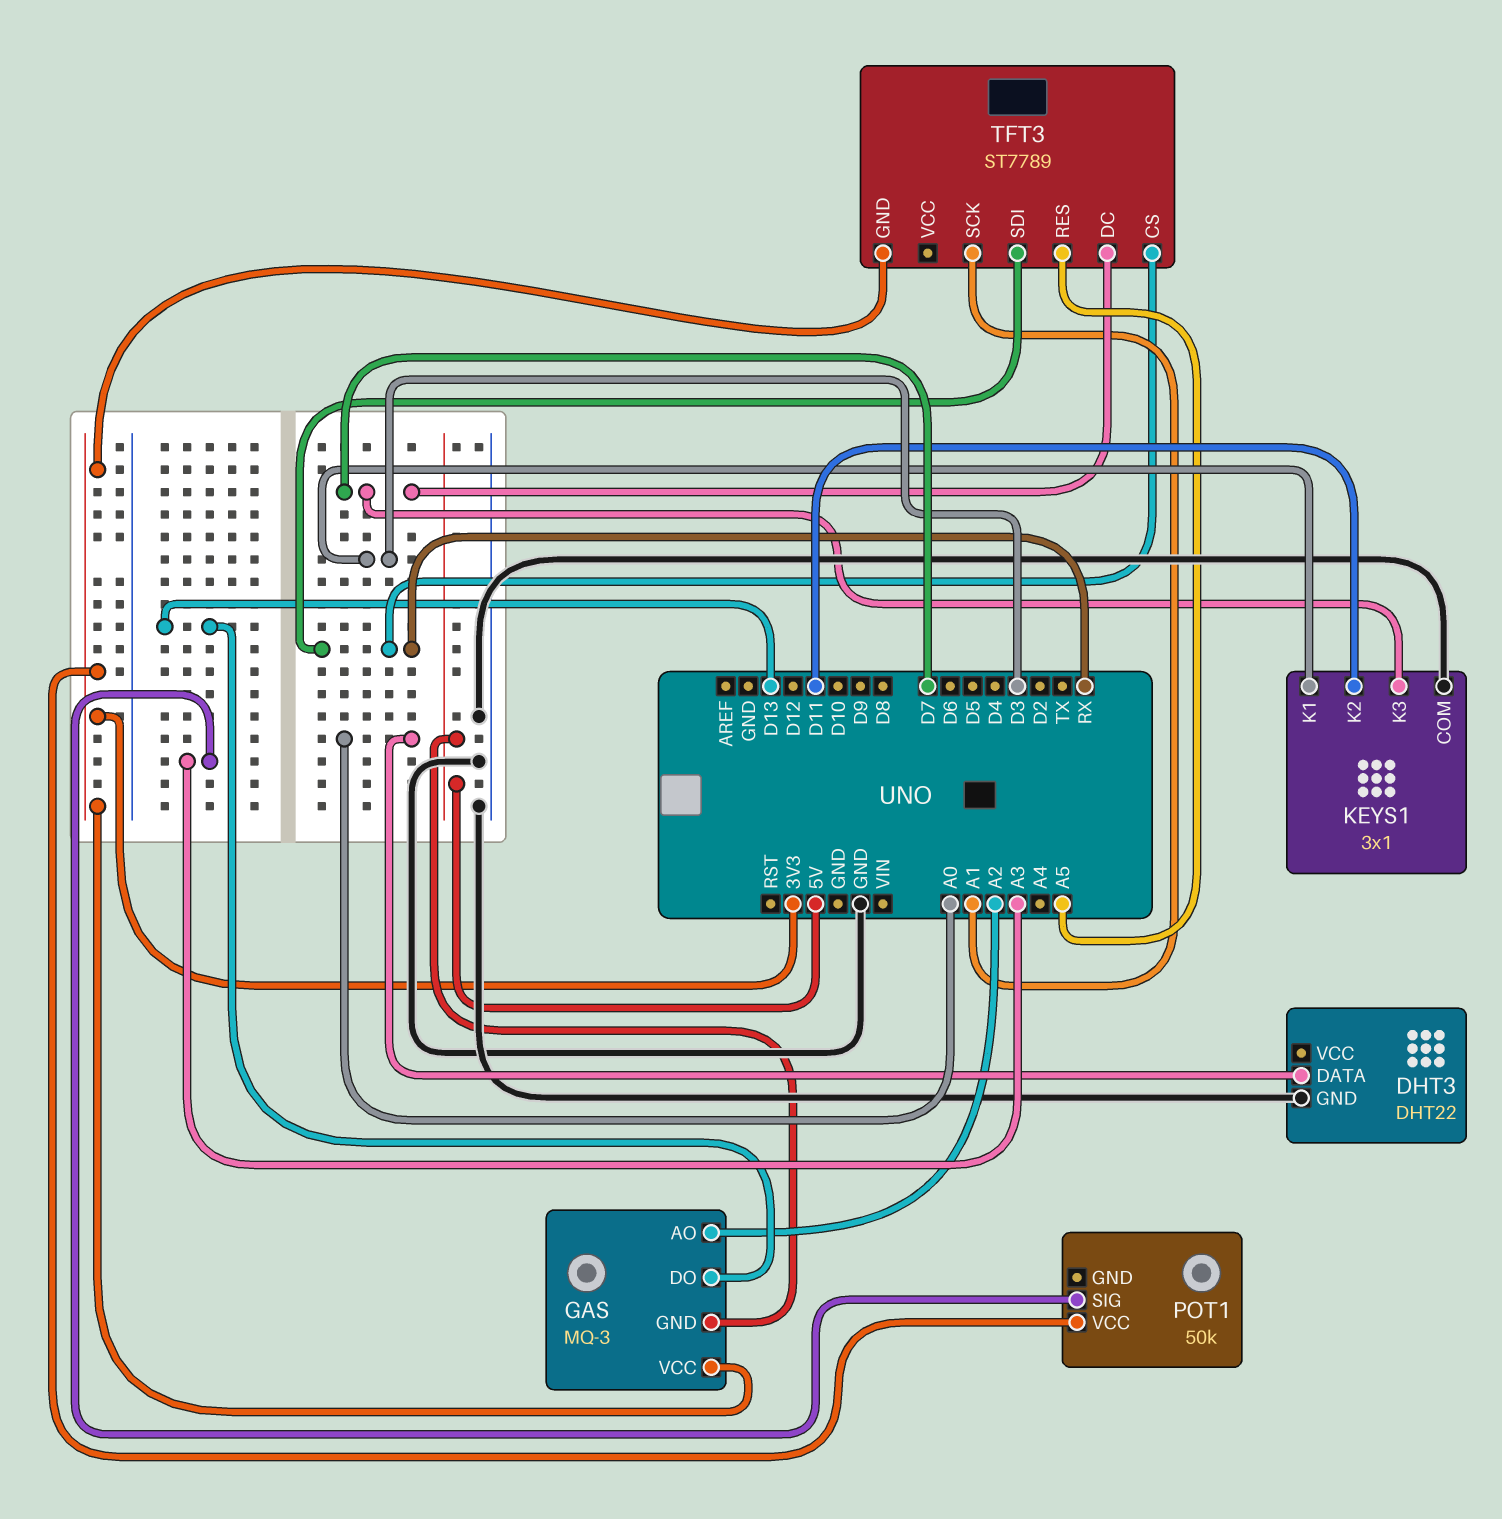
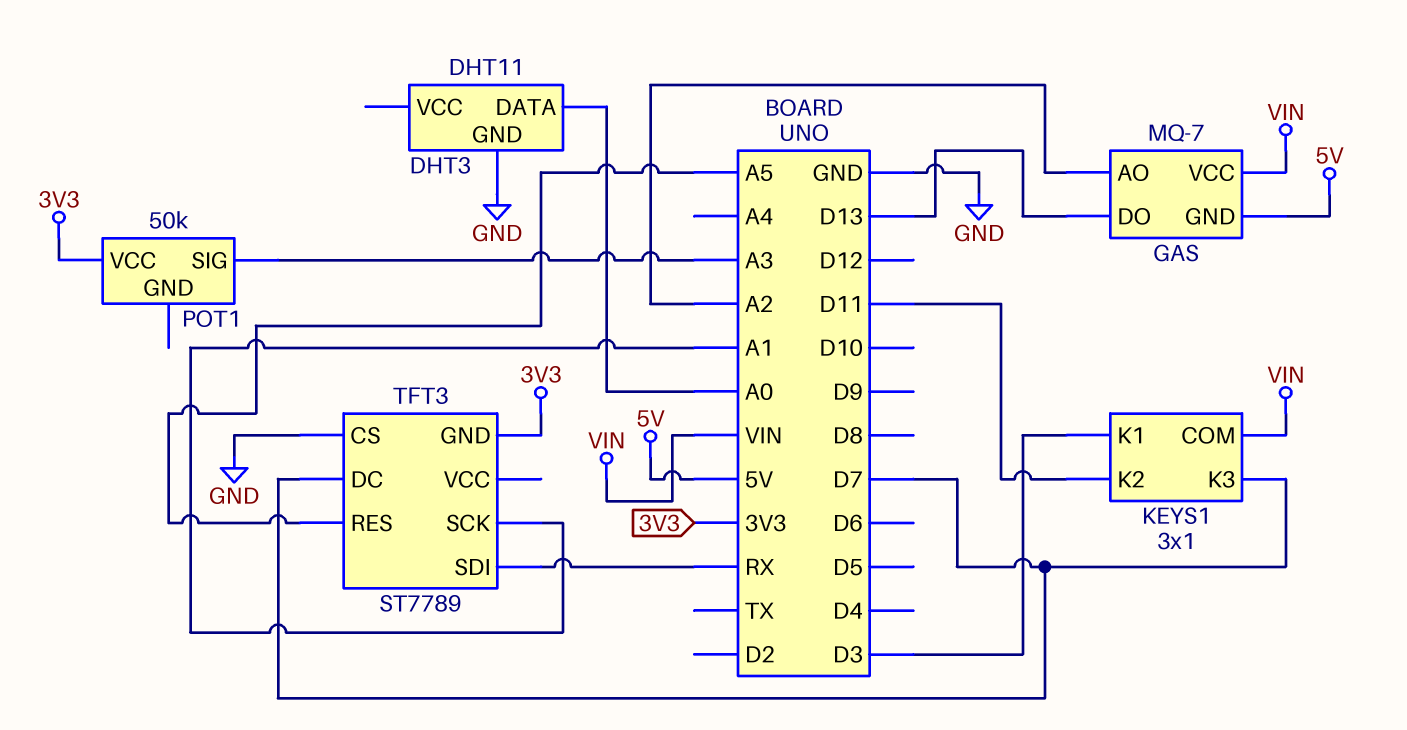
DHT3: DHT22 -> DHT11
GAS: MQ-3 -> MQ-7
GAS pin VCC: 3V3 -> VIN
KEYS1 pin COM: GND -> VIN
TFT3 pin CS: RX -> GND

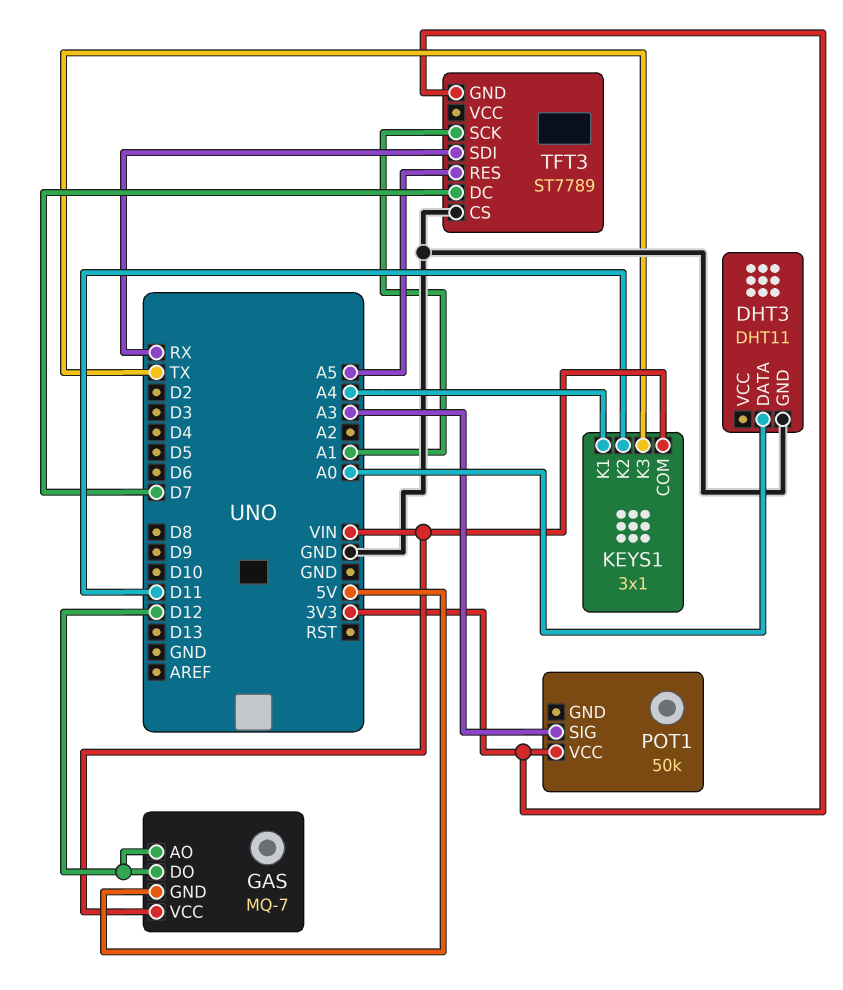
GAS pin AO: A2 -> D12
GAS pin DO: D13 -> D12
KEYS1 pin K1: D3 -> A4
KEYS1 pin K3: D7 -> TX

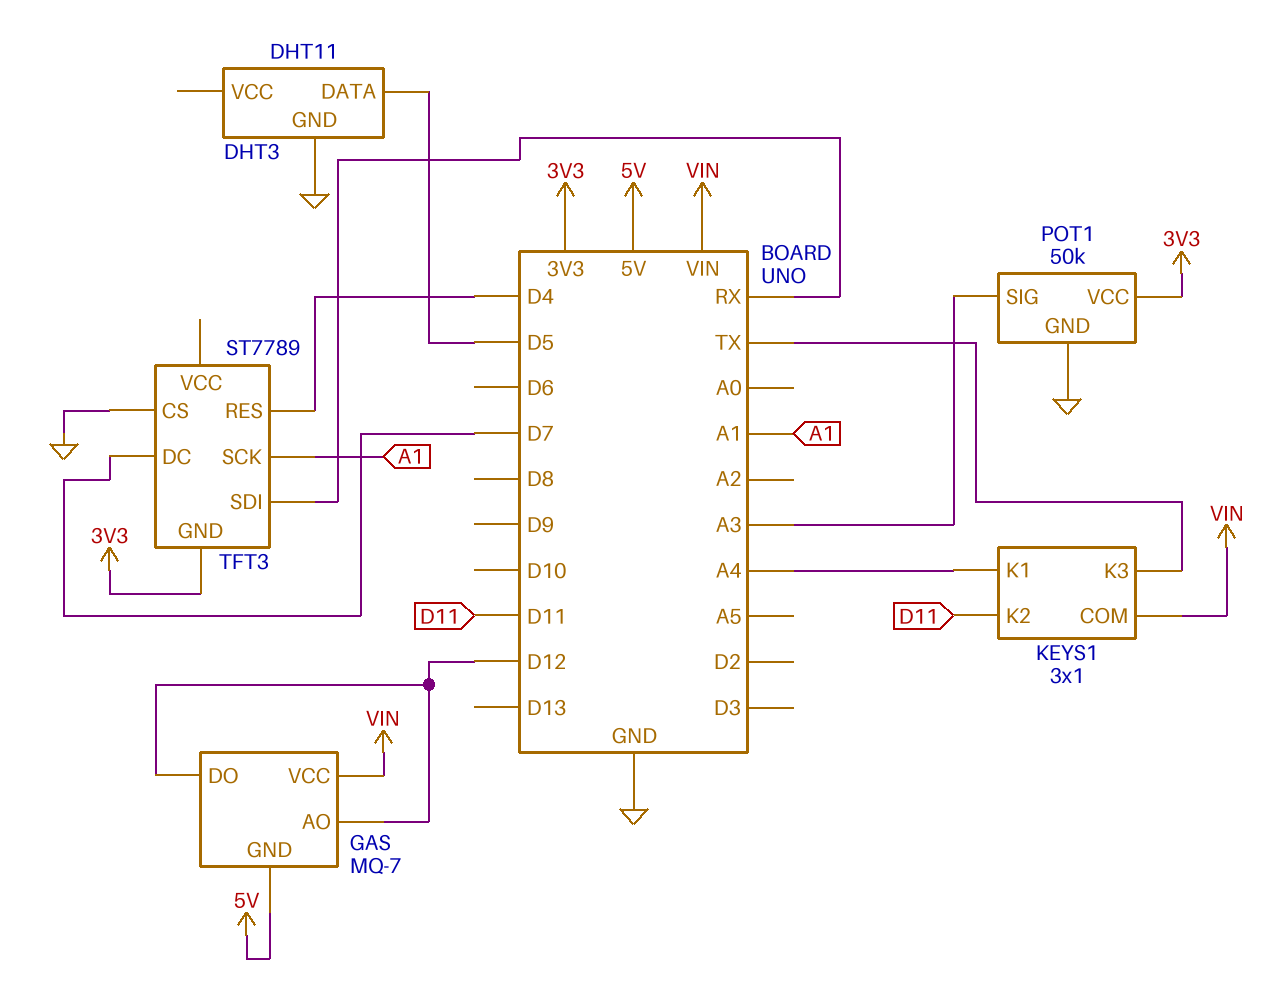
DHT3 pin DATA: A0 -> D5
POT1 pin GND: none -> GND
TFT3 pin RES: A5 -> D4

